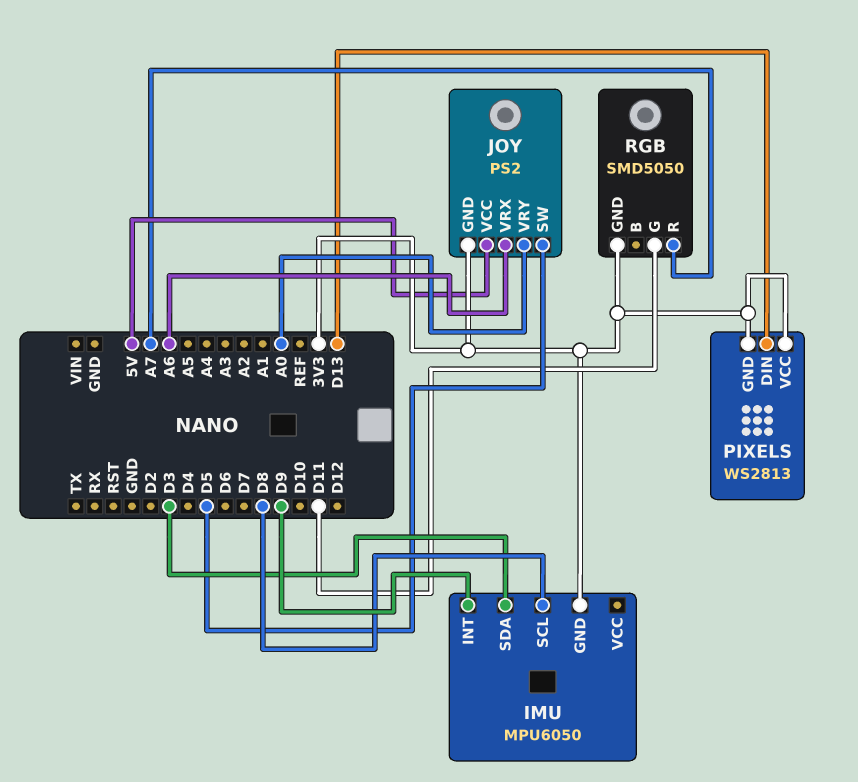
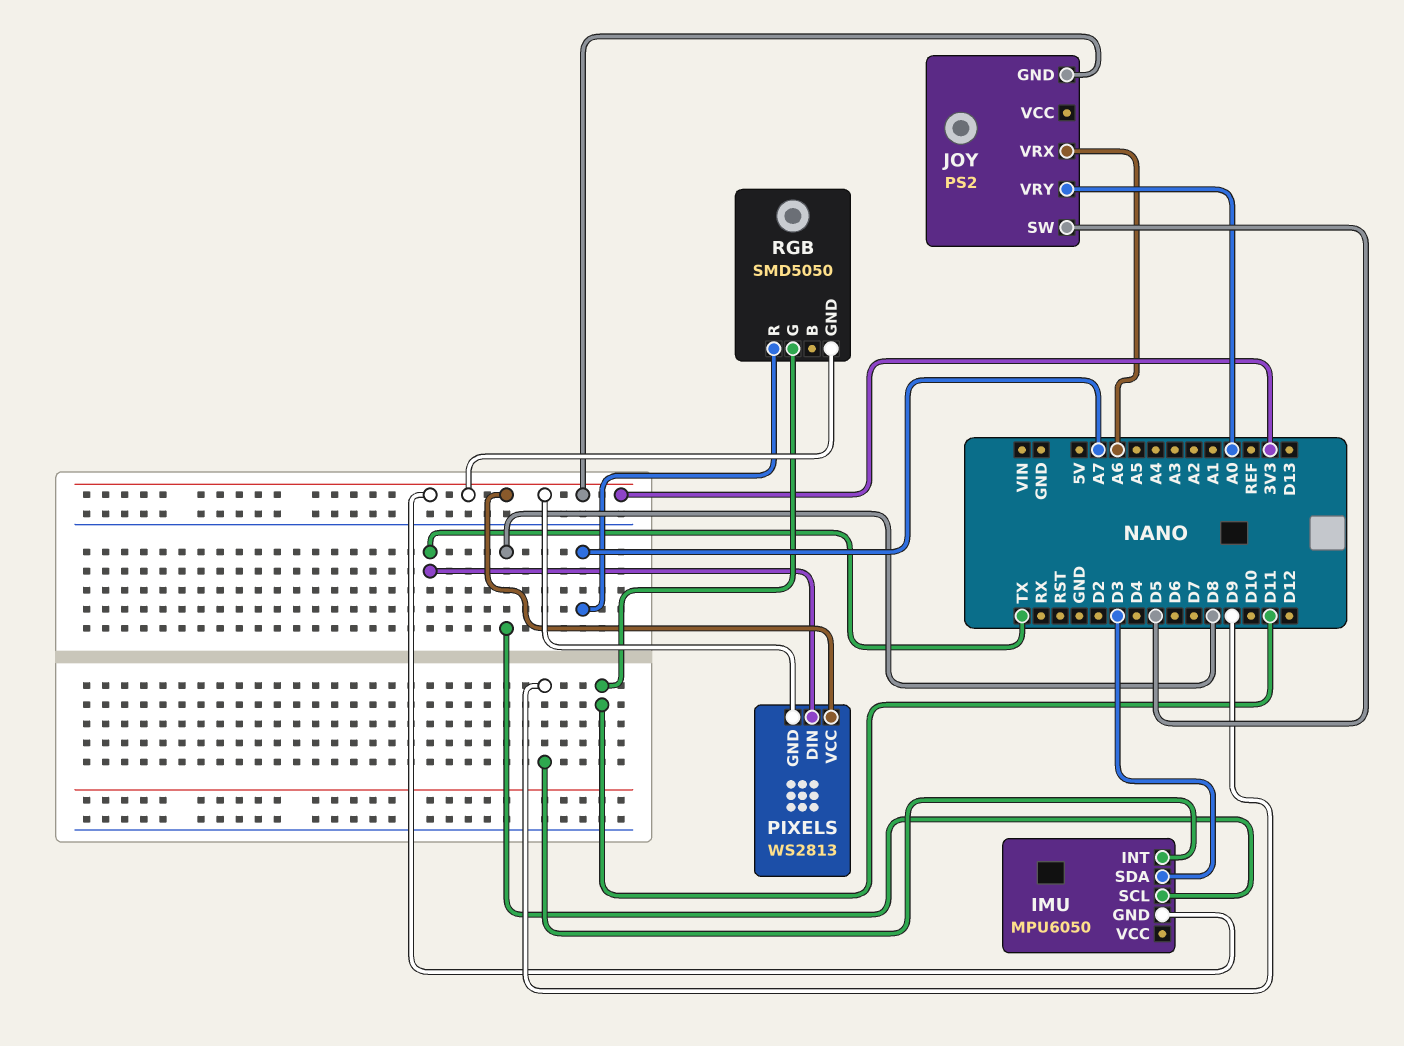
JOY pin VCC: 5V -> none
PIXELS pin DIN: D13 -> TX

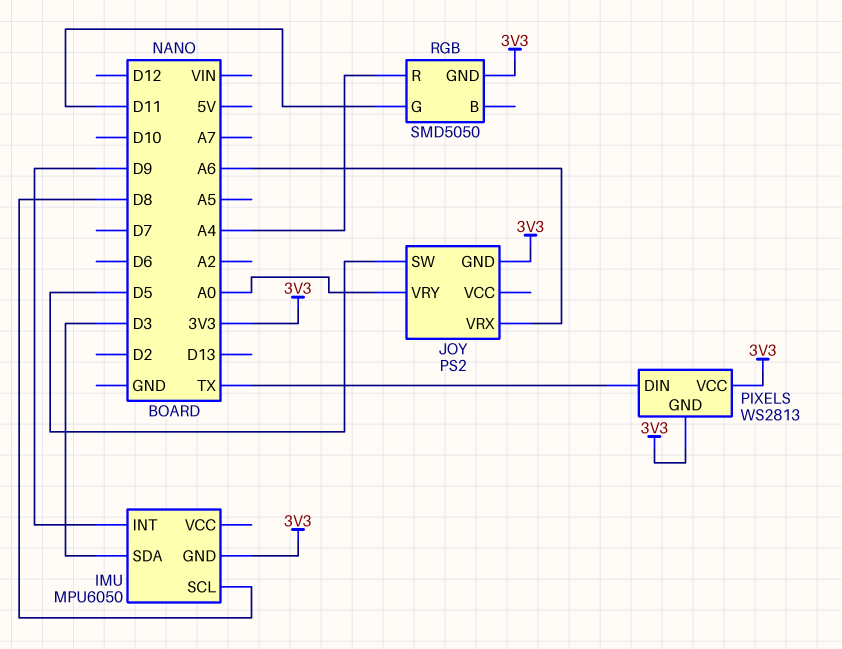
RGB pin R: A7 -> A4

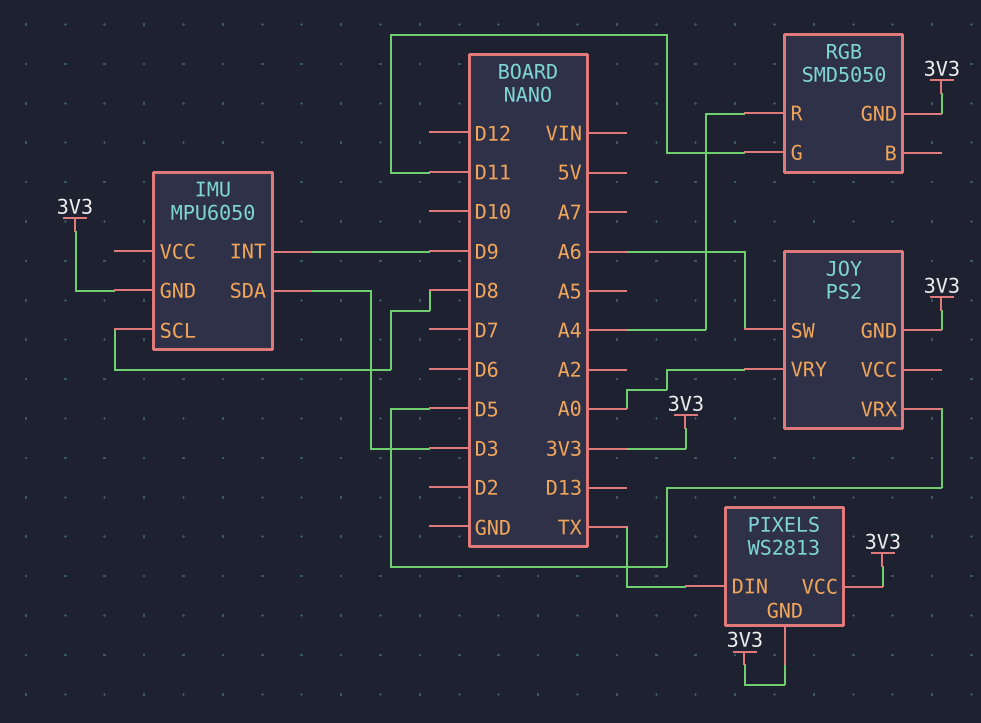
JOY pin SW: D5 -> A6
JOY pin VRX: A6 -> D5

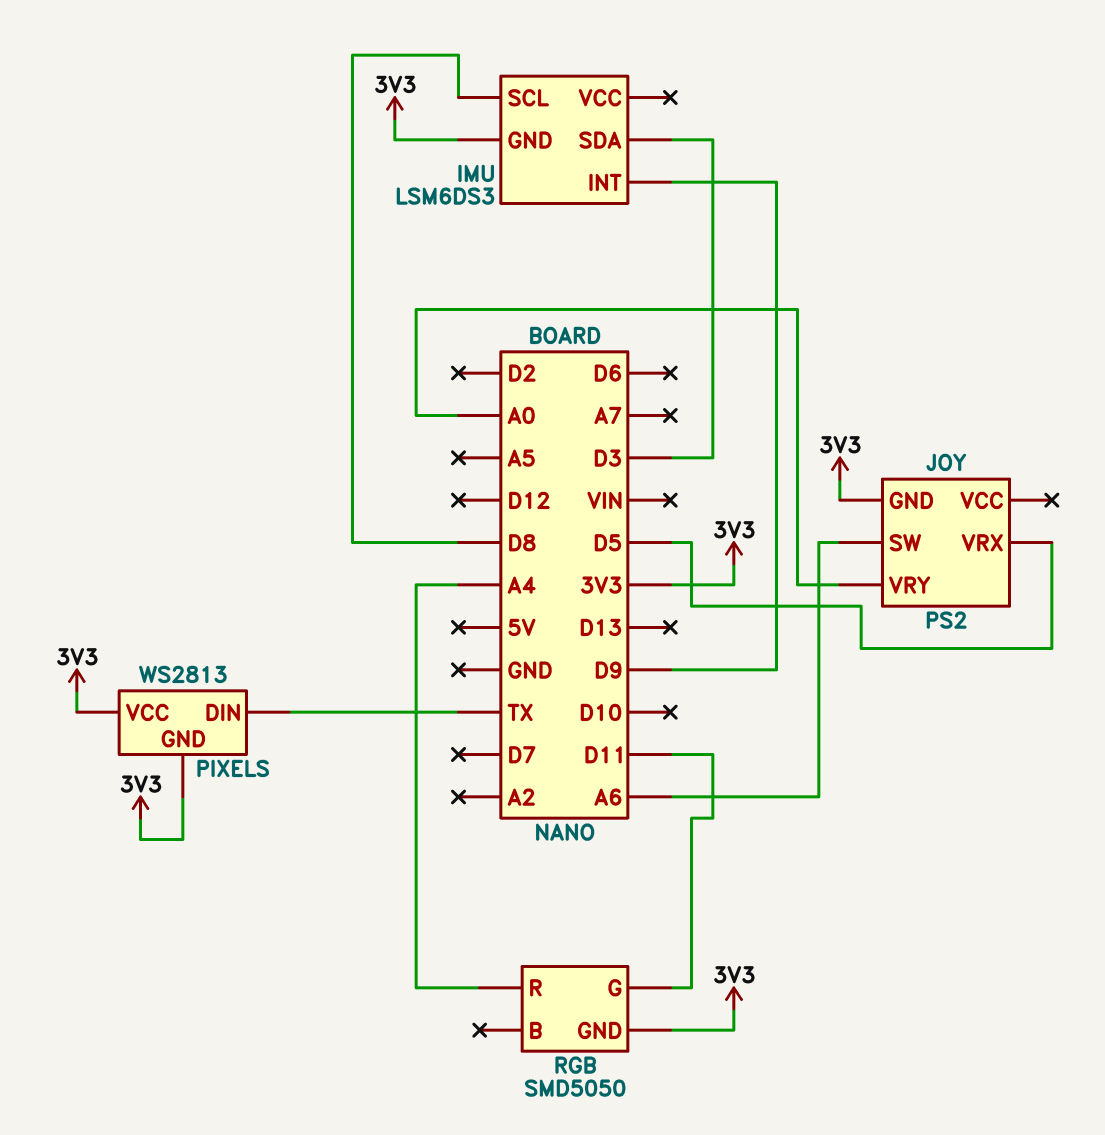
IMU: MPU6050 -> LSM6DS3

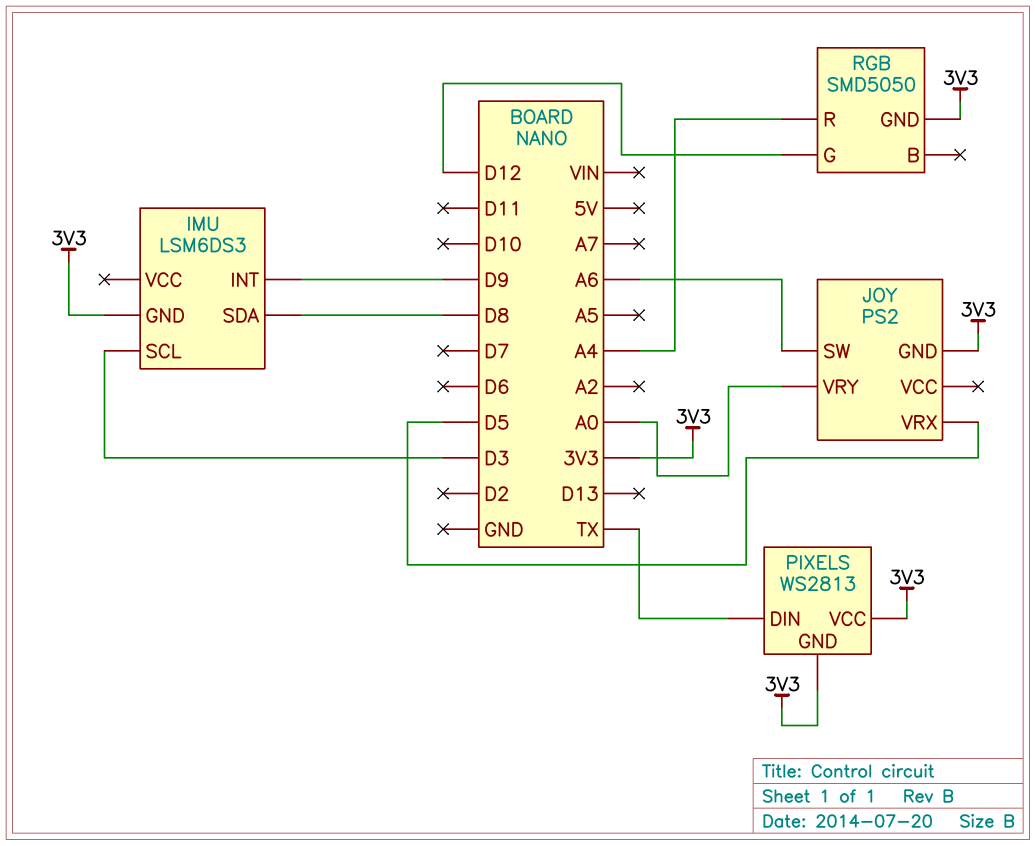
IMU pin SCL: D8 -> D3
IMU pin SDA: D3 -> D8
RGB pin G: D11 -> D12

